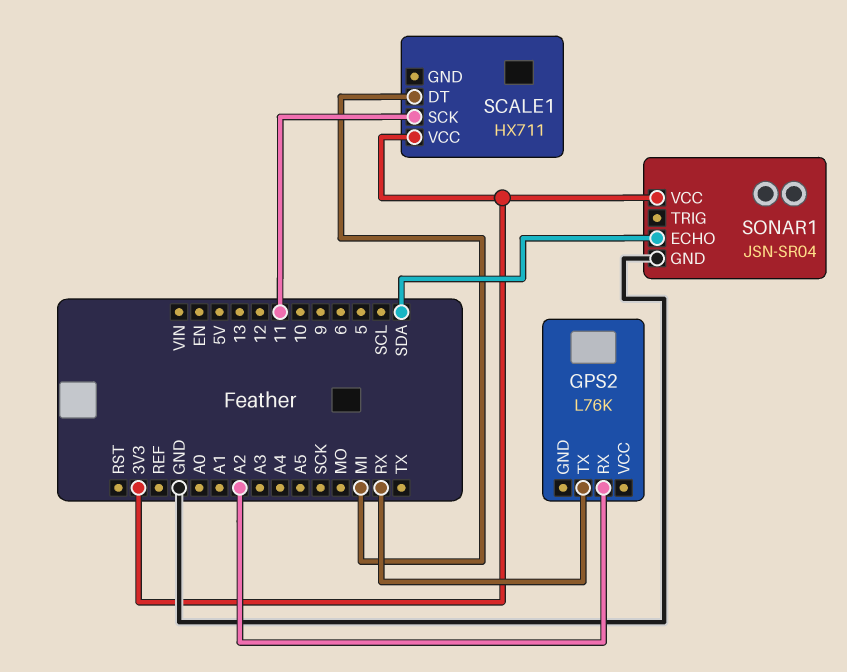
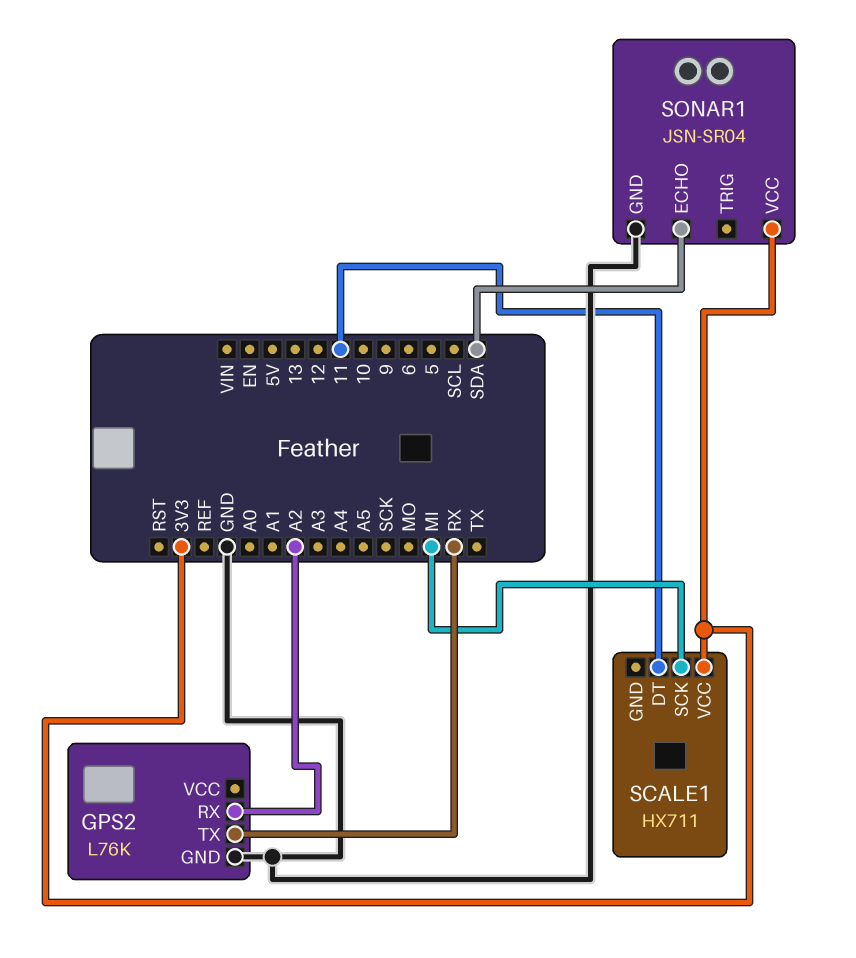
GPS2 pin GND: none -> GND
SCALE1 pin DT: MI -> 11
SCALE1 pin SCK: 11 -> MI

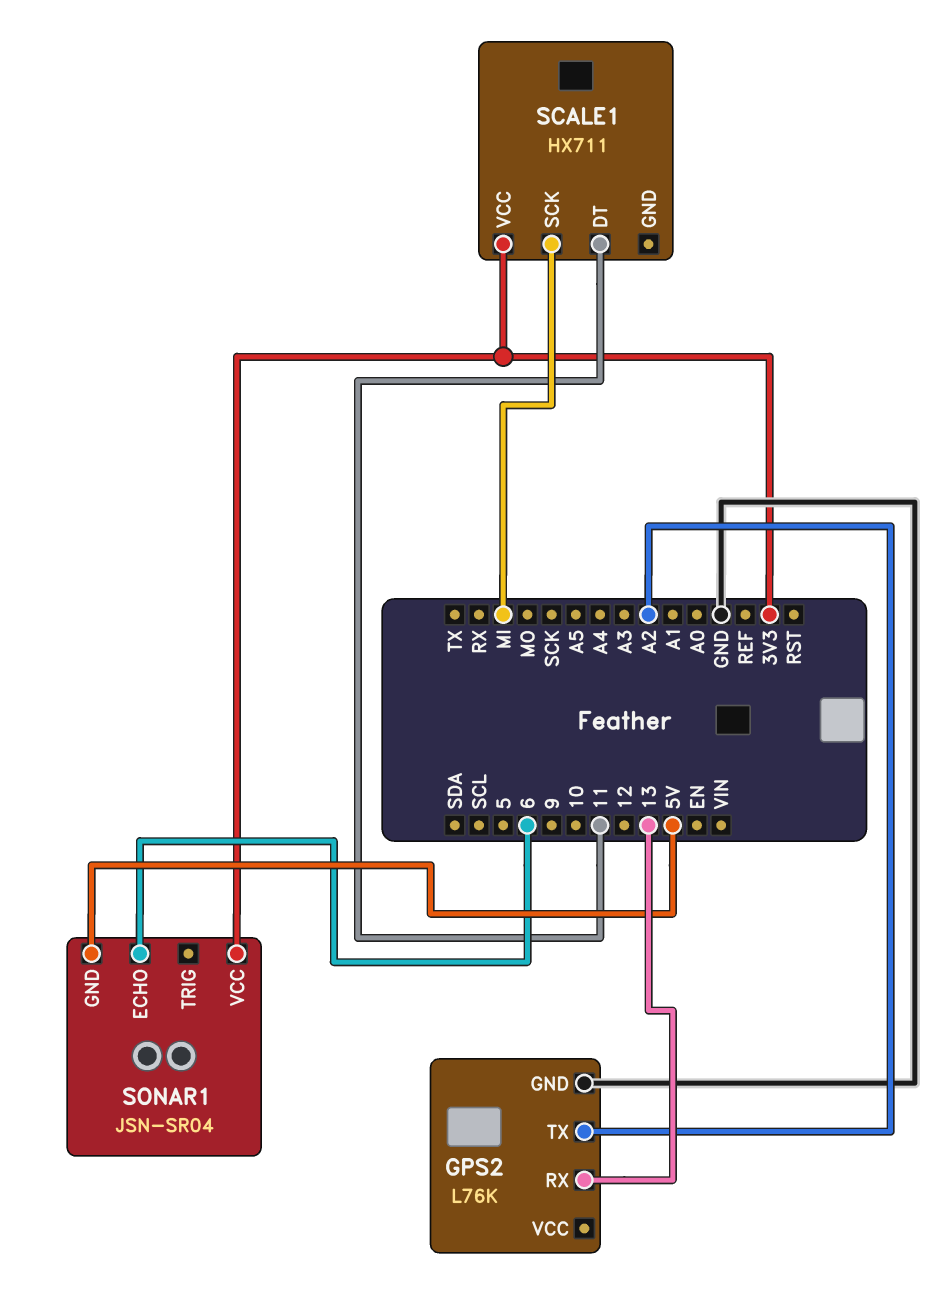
GPS2 pin RX: A2 -> 13
GPS2 pin TX: RX -> A2
SONAR1 pin ECHO: SDA -> 6
SONAR1 pin GND: GND -> 5V

